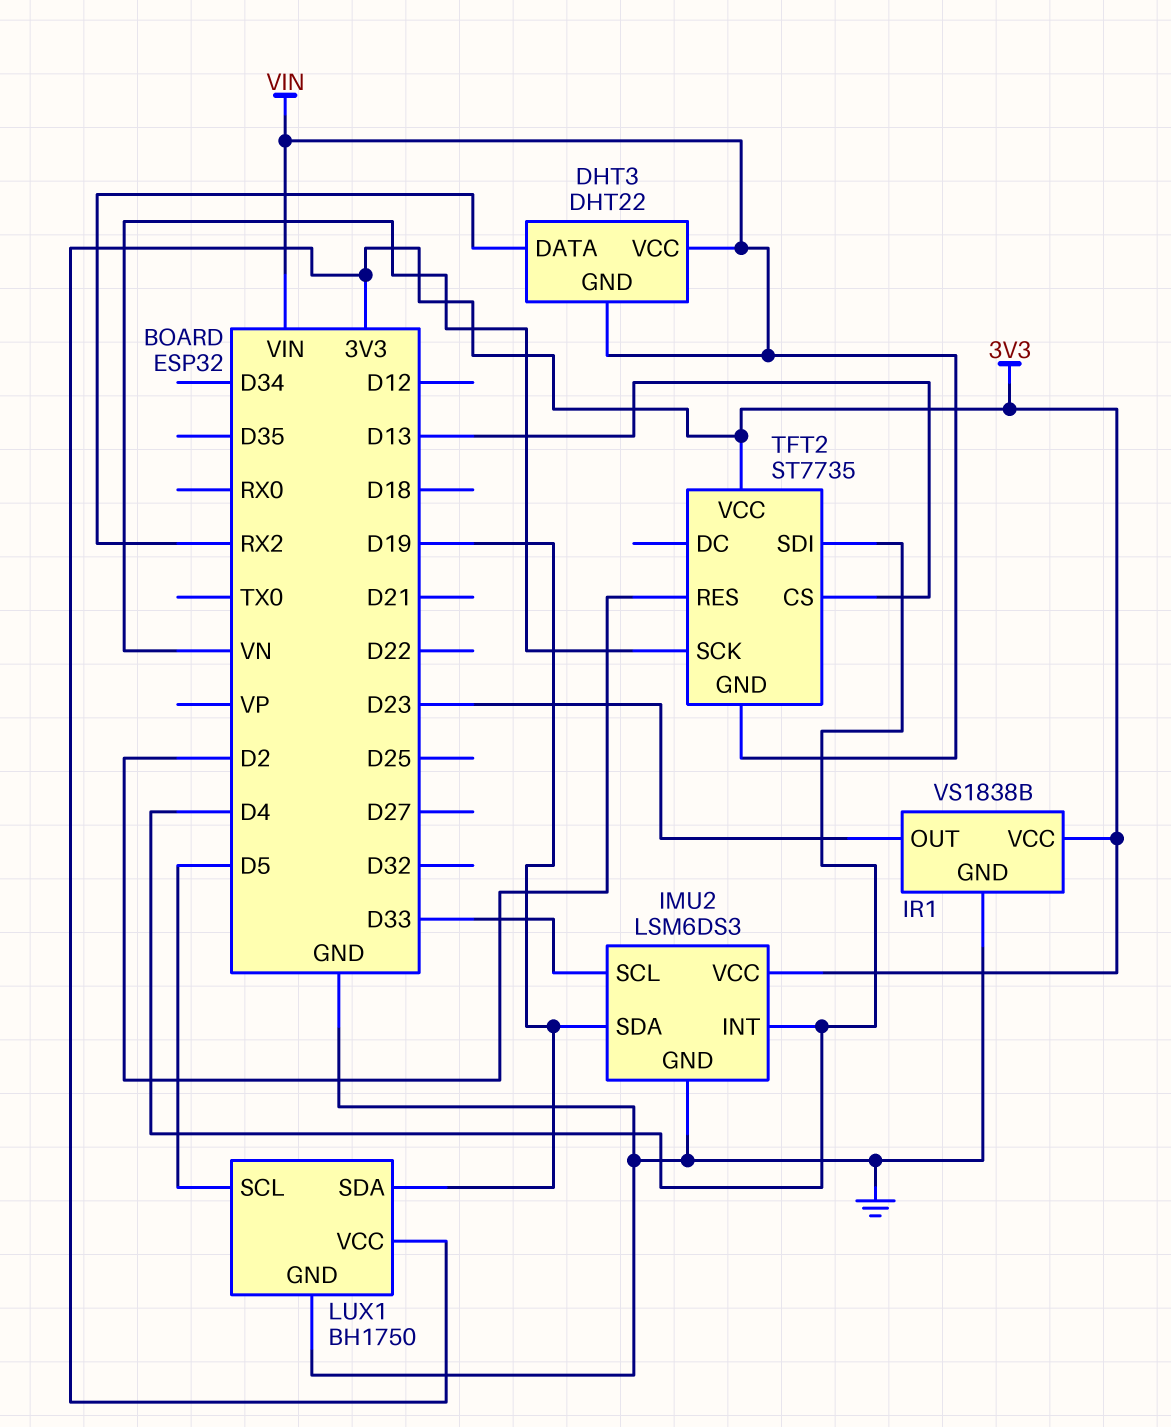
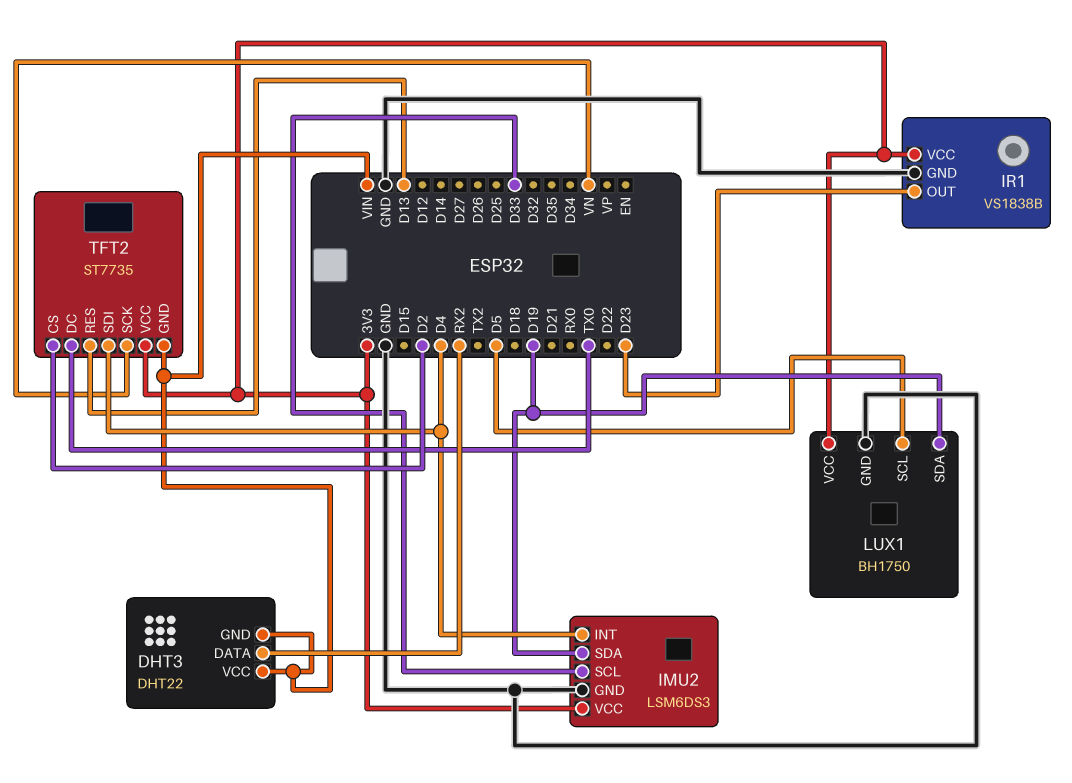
TFT2 pin CS: D13 -> D2
TFT2 pin DC: none -> TX0
TFT2 pin RES: D2 -> D13

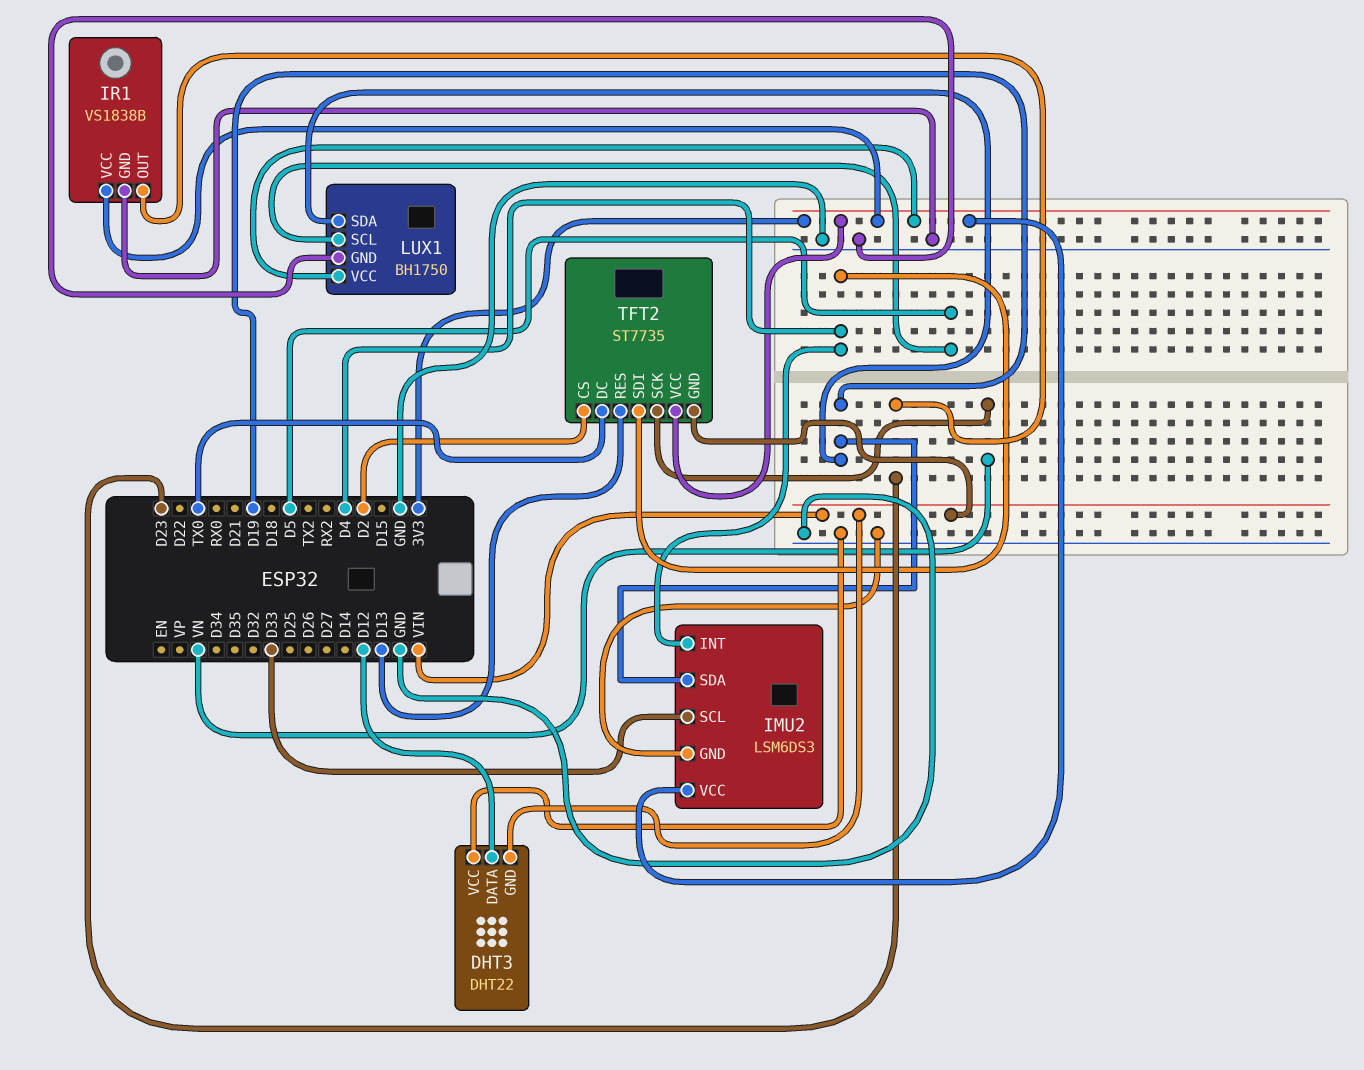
DHT3 pin DATA: RX2 -> D12
DHT3 pin VCC: VIN -> GND

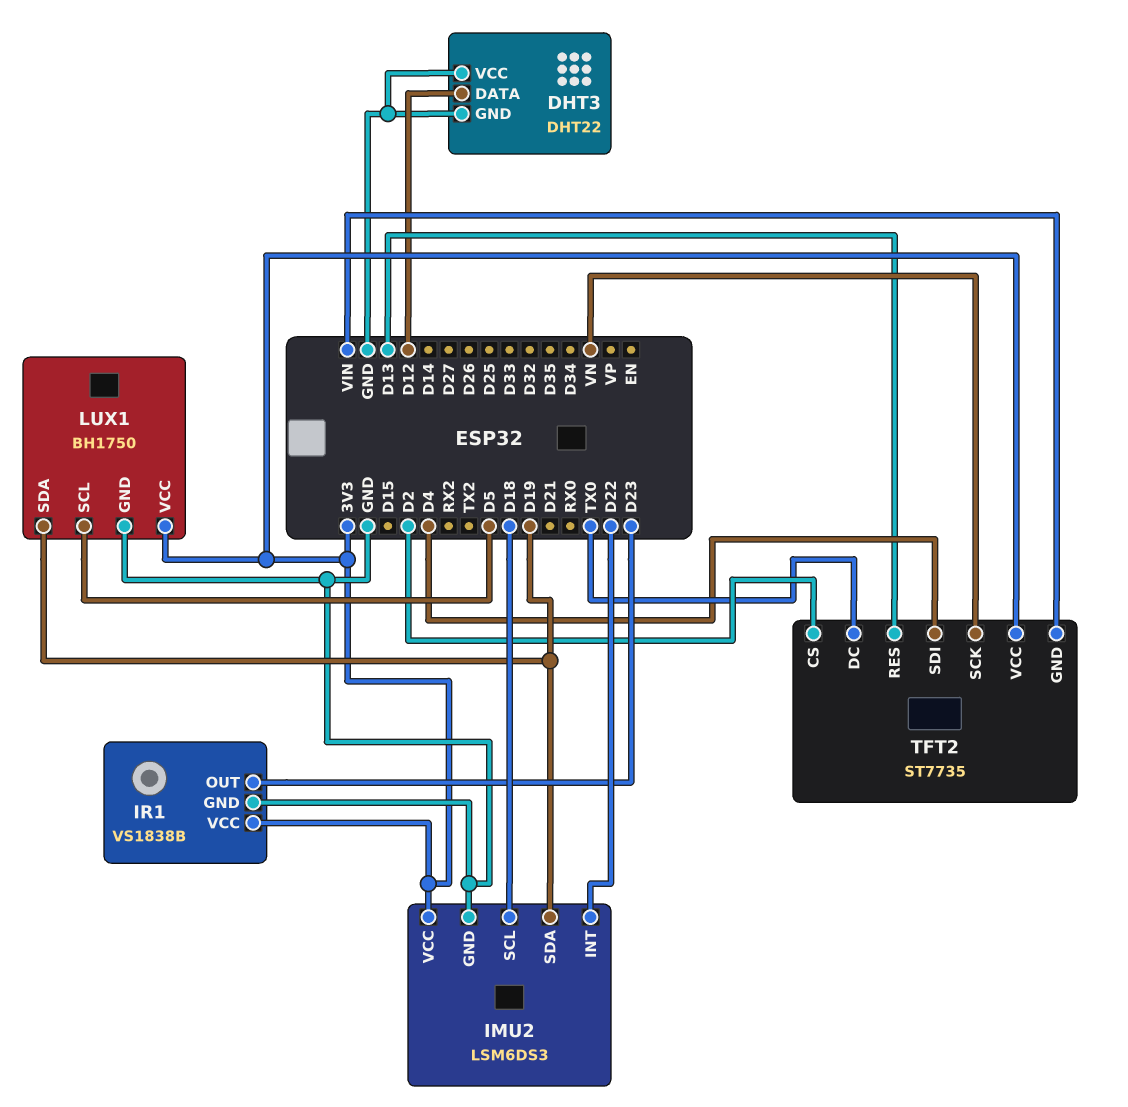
DHT3 pin GND: VIN -> GND
IMU2 pin INT: D4 -> D22
IMU2 pin SCL: D33 -> D18

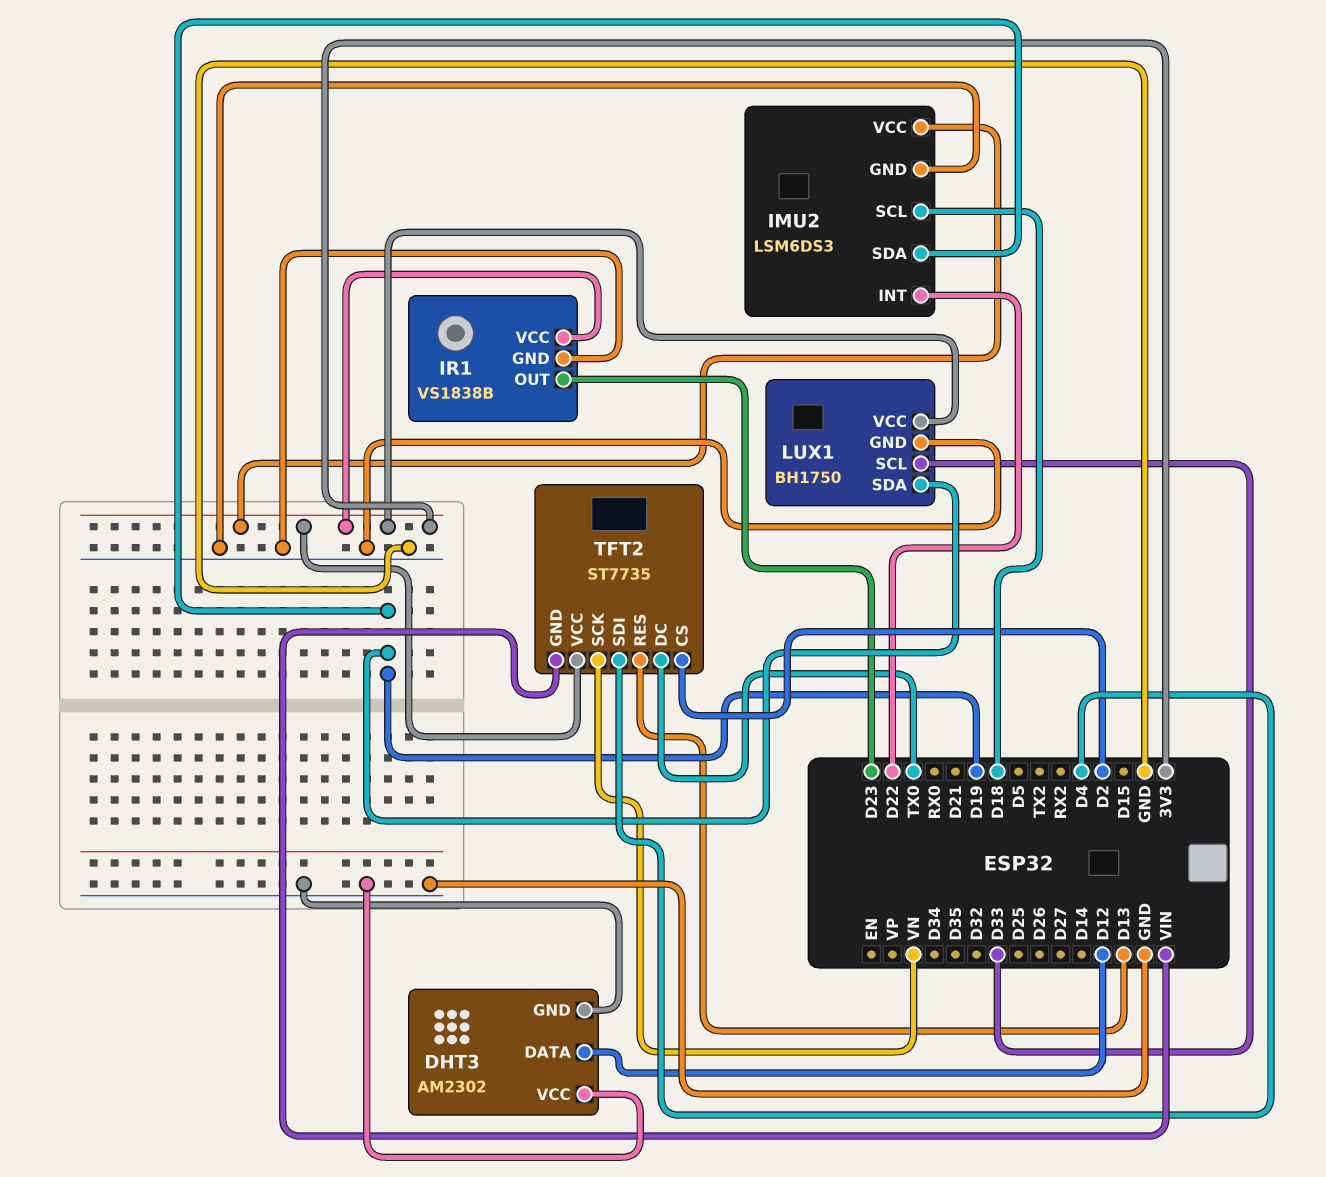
DHT3: DHT22 -> AM2302
LUX1 pin SCL: D5 -> D33

